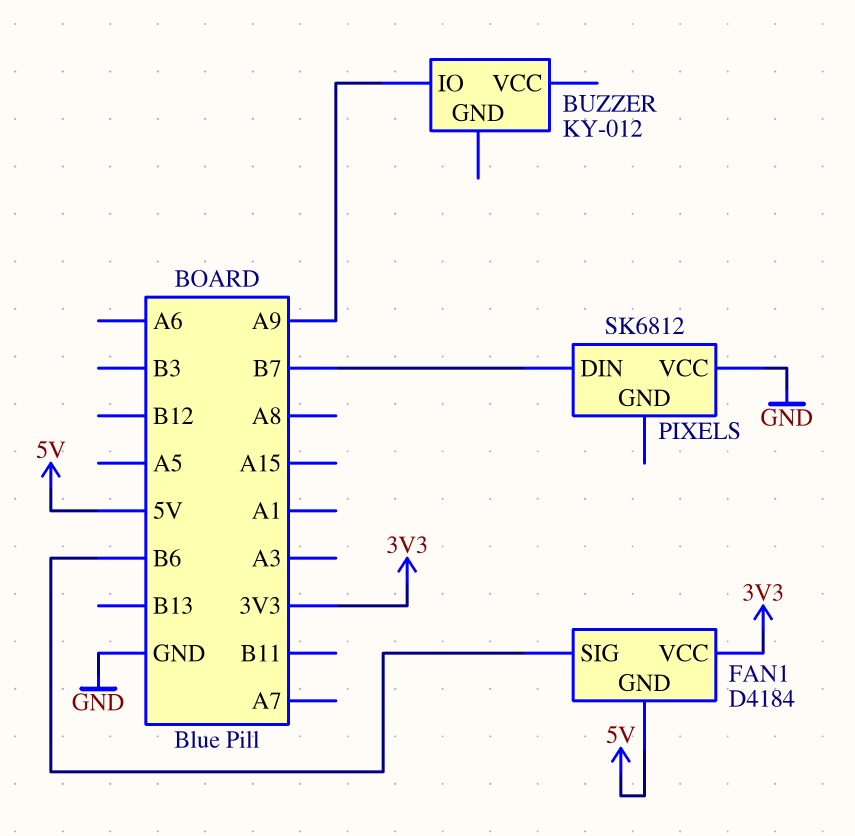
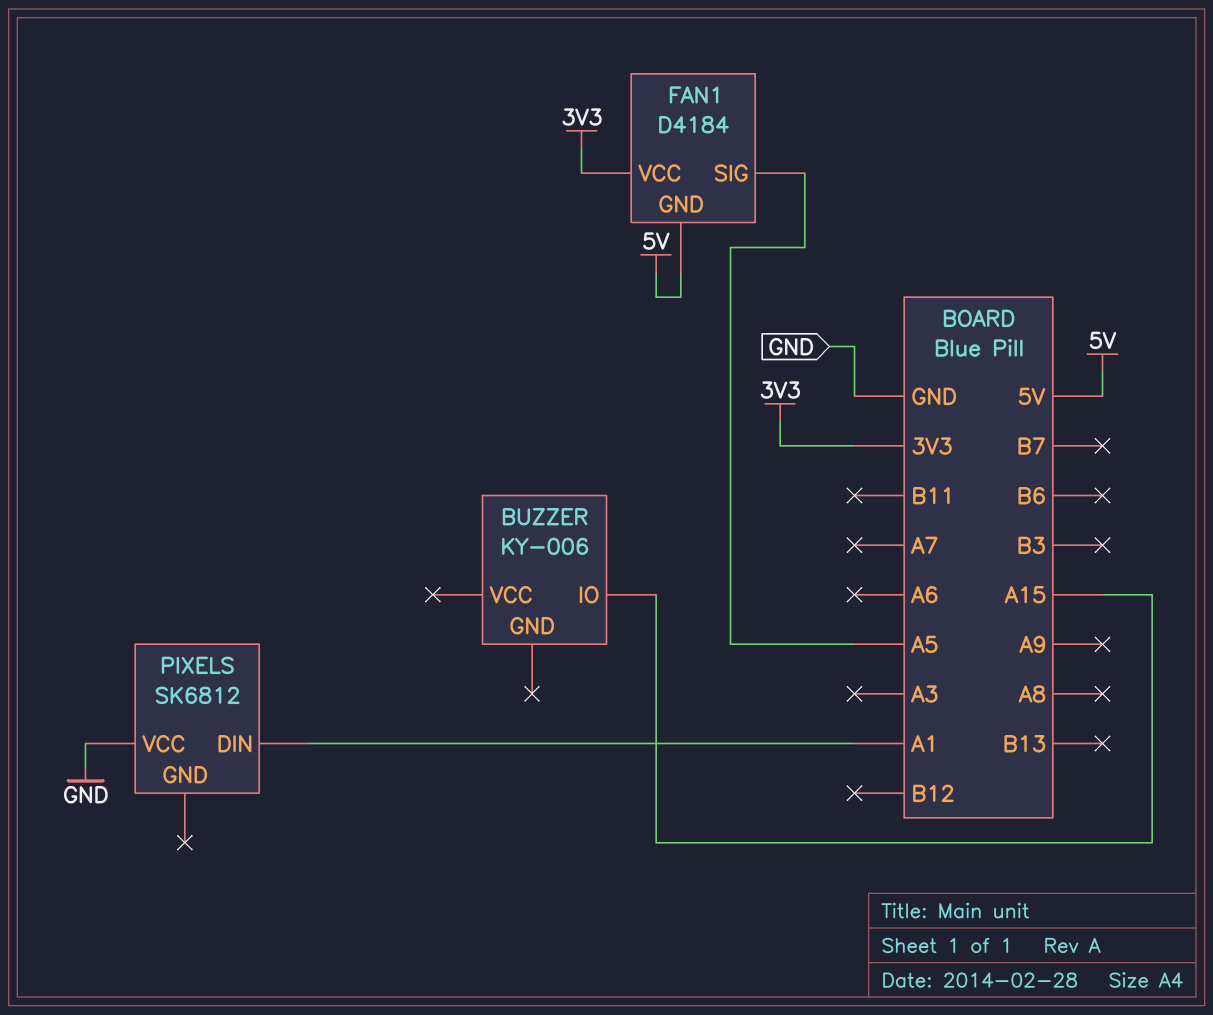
BUZZER: KY-012 -> KY-006
BUZZER pin IO: A9 -> A15
FAN1 pin SIG: B6 -> A5
PIXELS pin DIN: B7 -> A1

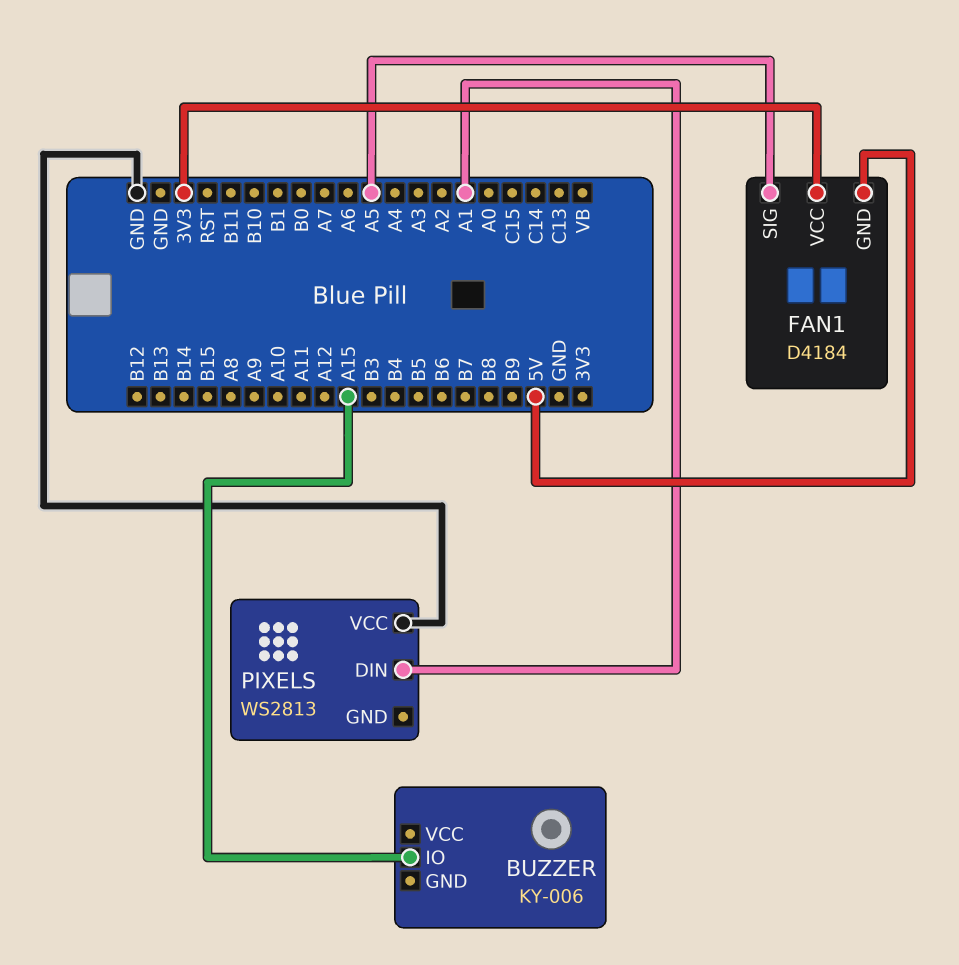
PIXELS: SK6812 -> WS2813

